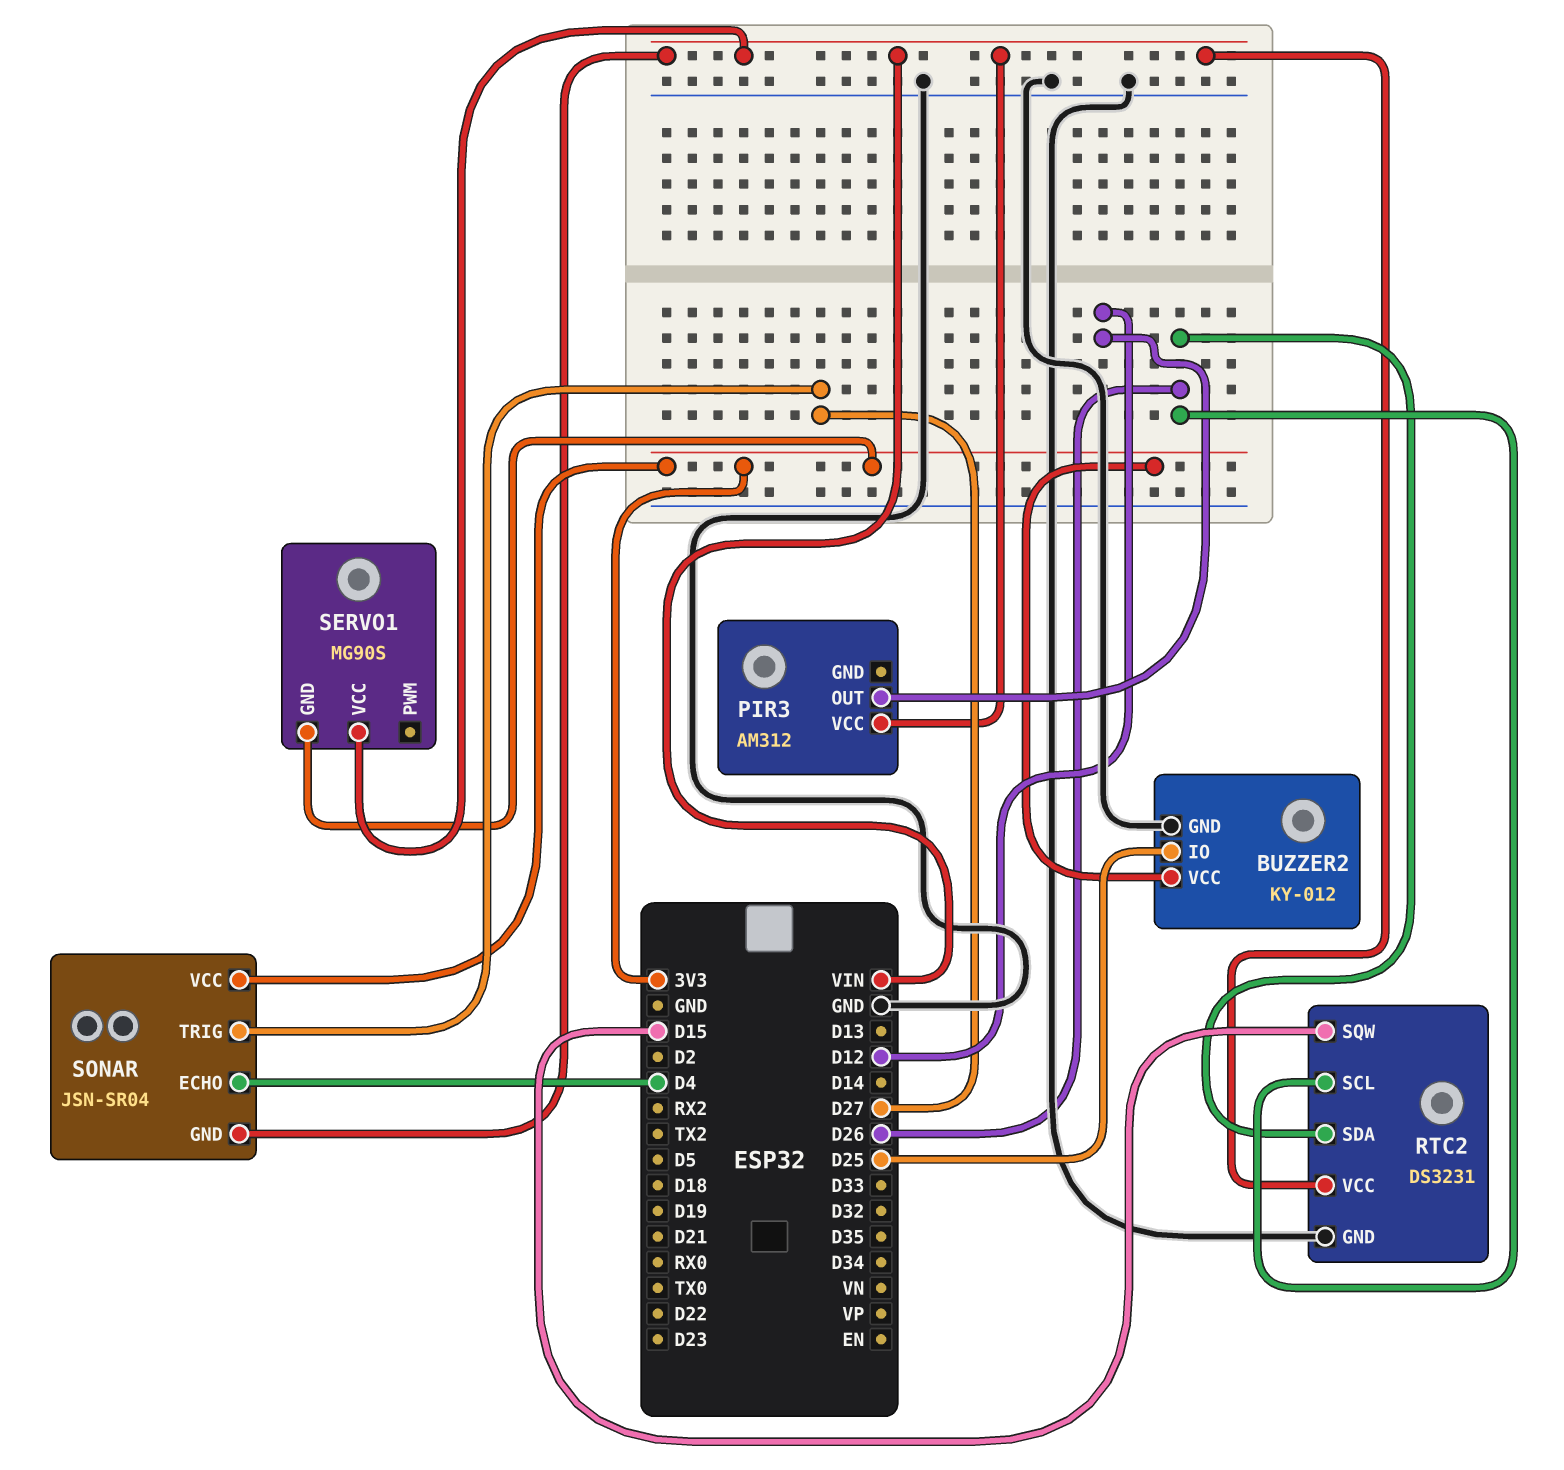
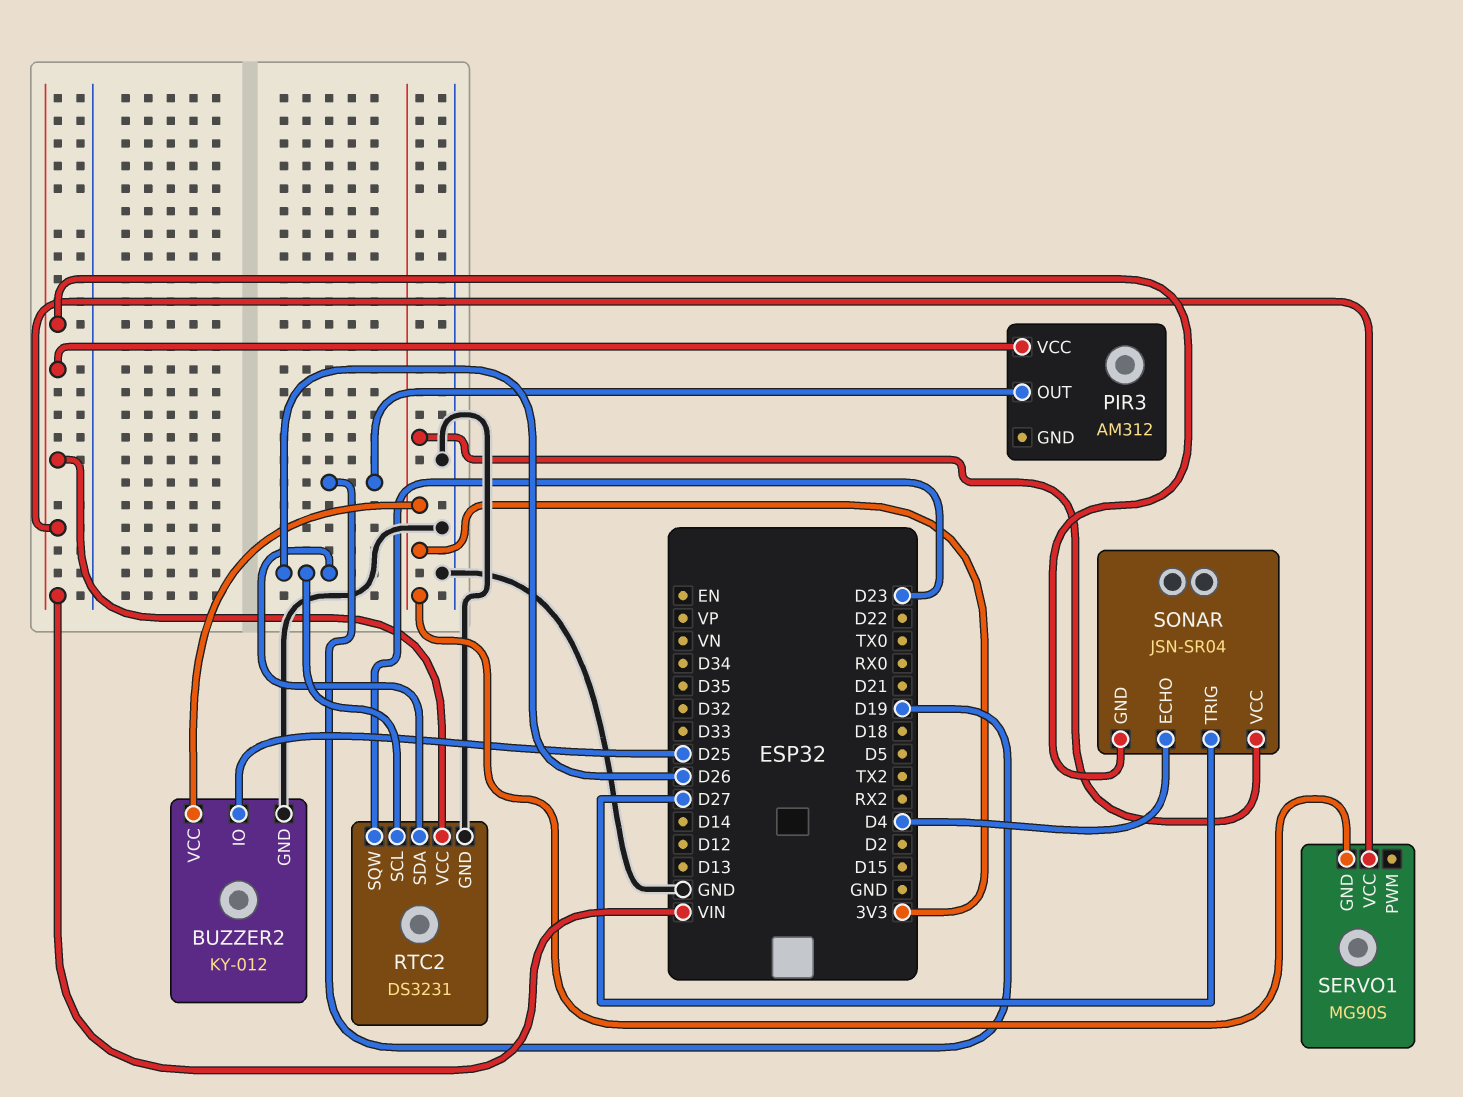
PIR3 pin OUT: D12 -> D19
RTC2 pin SQW: D15 -> D23

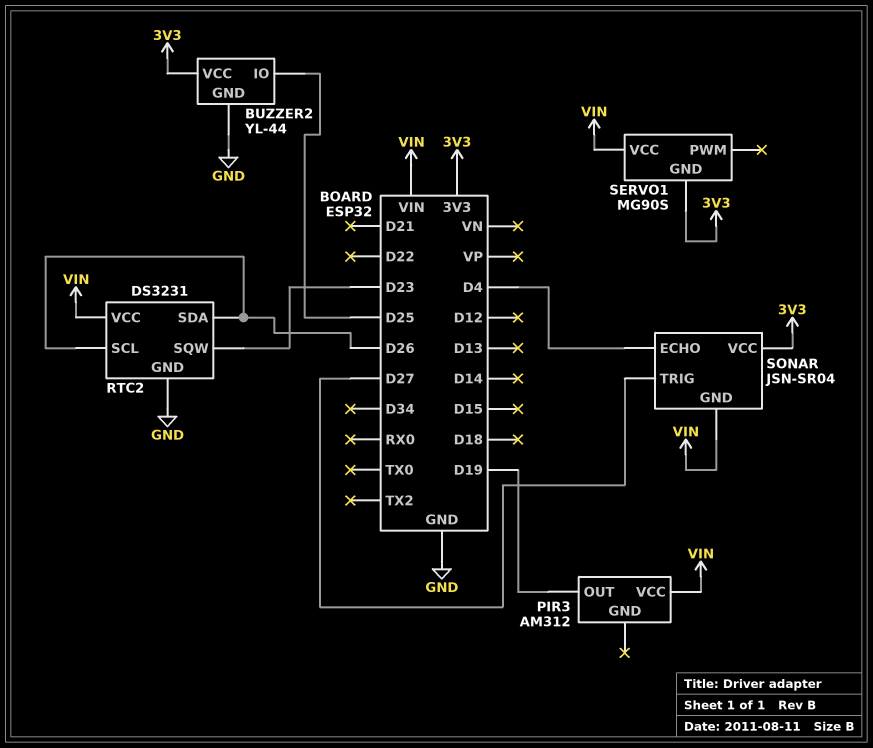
BUZZER2: KY-012 -> YL-44

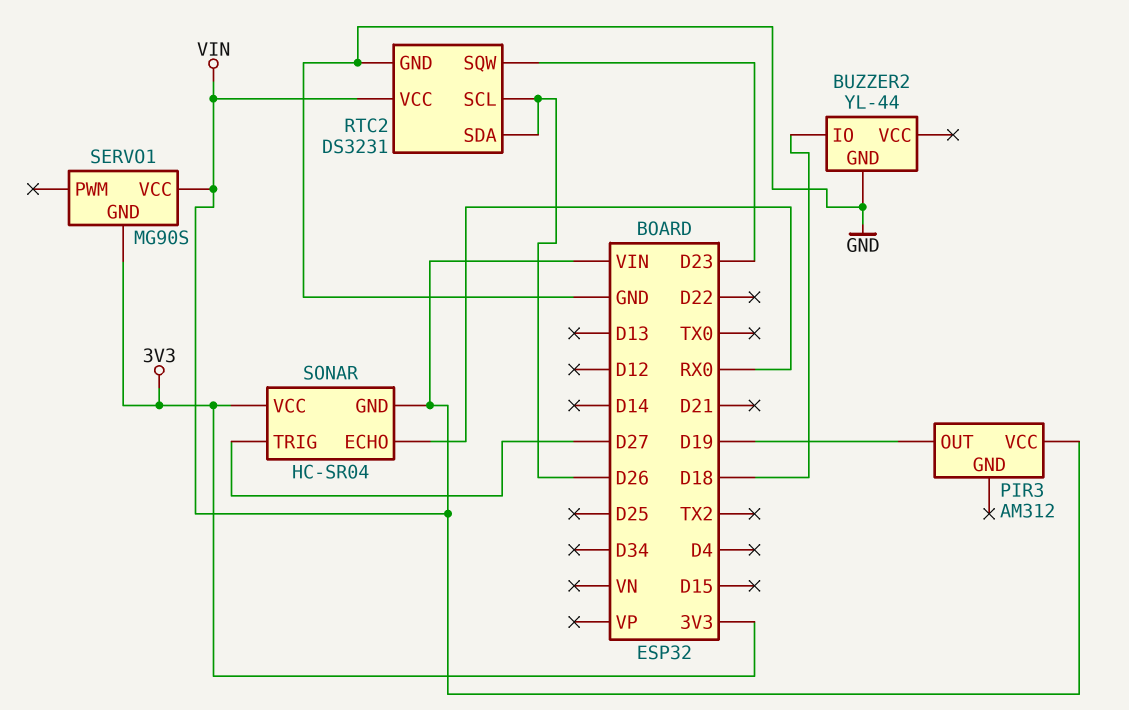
BUZZER2 pin IO: D25 -> D18
BUZZER2 pin VCC: 3V3 -> none
SONAR: JSN-SR04 -> HC-SR04
SONAR pin ECHO: D4 -> RX0

